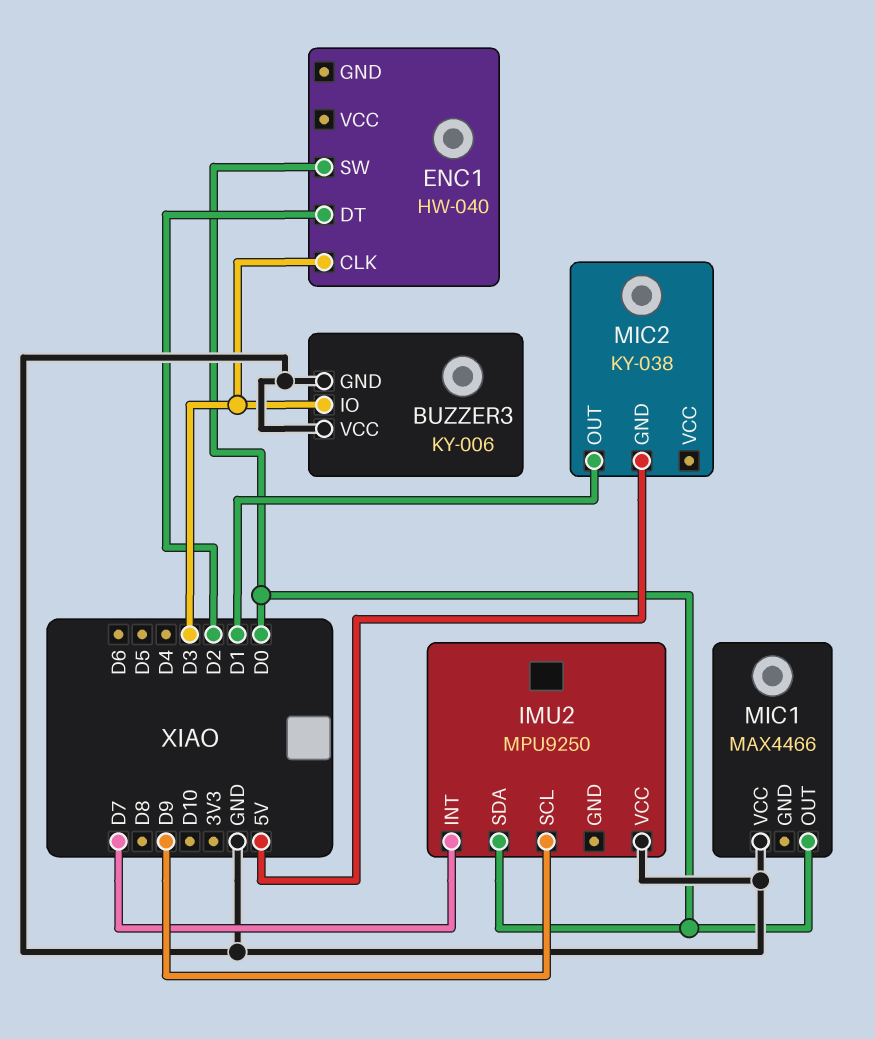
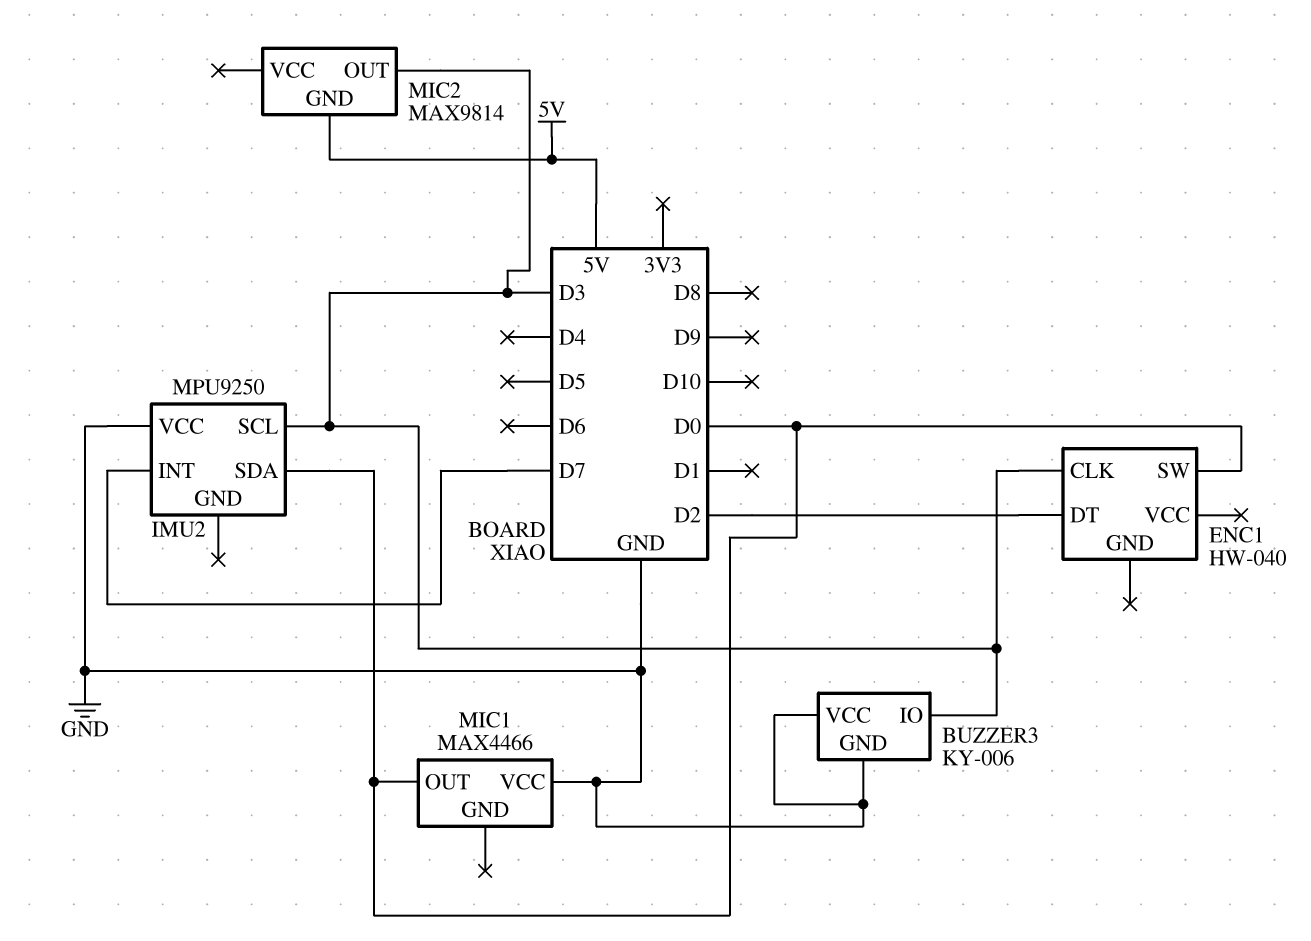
IMU2 pin SCL: D9 -> D3
MIC2: KY-038 -> MAX9814
MIC2 pin OUT: D1 -> D3

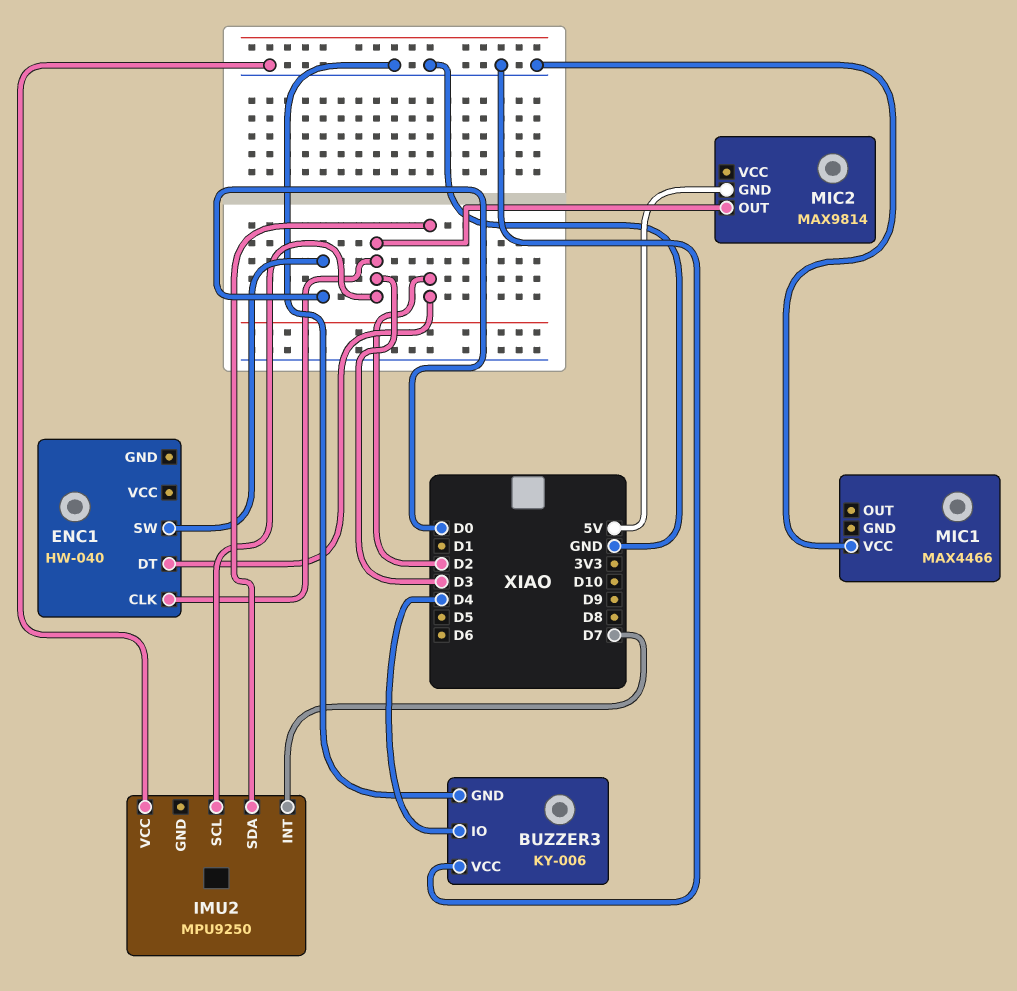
BUZZER3 pin IO: D3 -> D4
IMU2 pin SDA: D0 -> D2
MIC1 pin OUT: D0 -> none

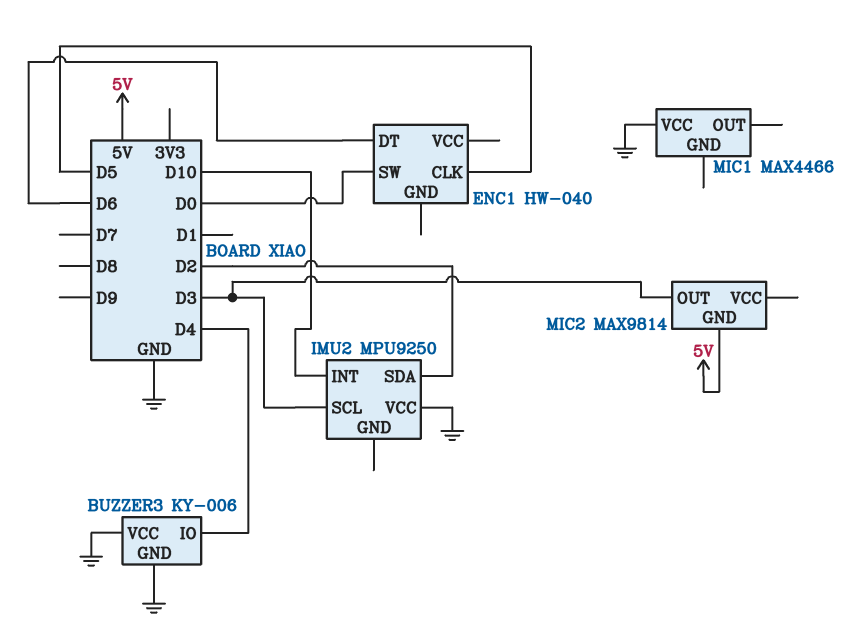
ENC1 pin CLK: D3 -> D5
ENC1 pin DT: D2 -> D6
IMU2 pin INT: D7 -> D10

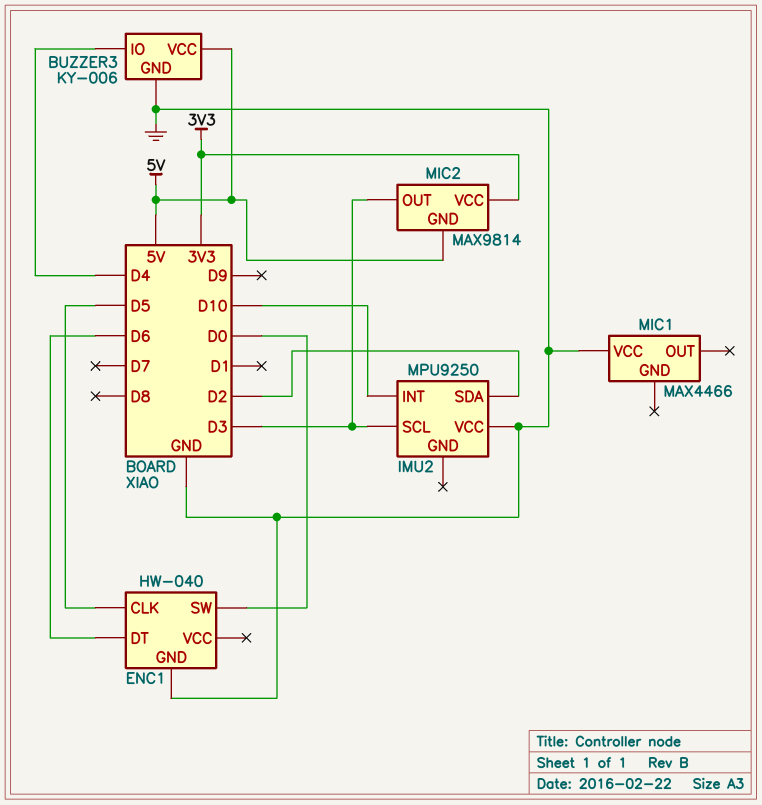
BUZZER3 pin VCC: GND -> 5V
ENC1 pin GND: none -> GND
MIC2 pin VCC: none -> 3V3

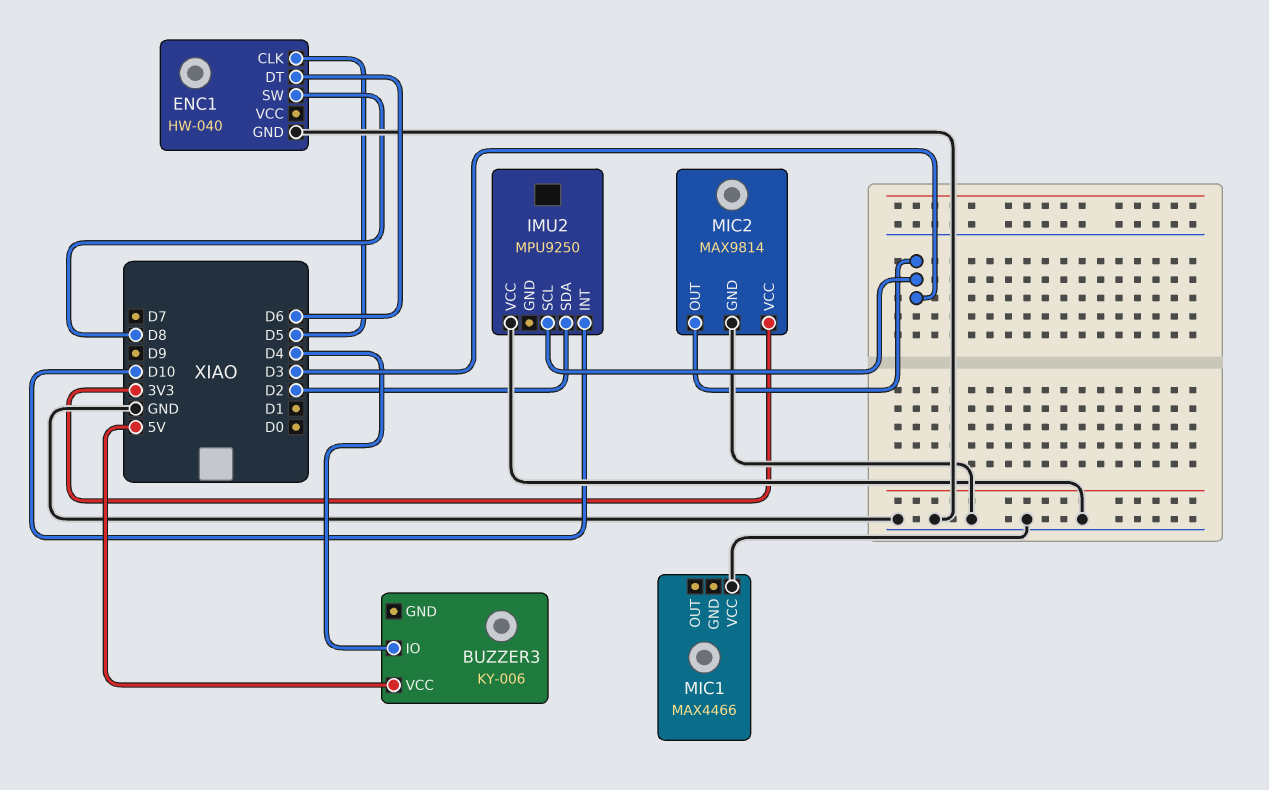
BUZZER3 pin GND: GND -> none
ENC1 pin SW: D0 -> D8
MIC2 pin GND: 5V -> GND

